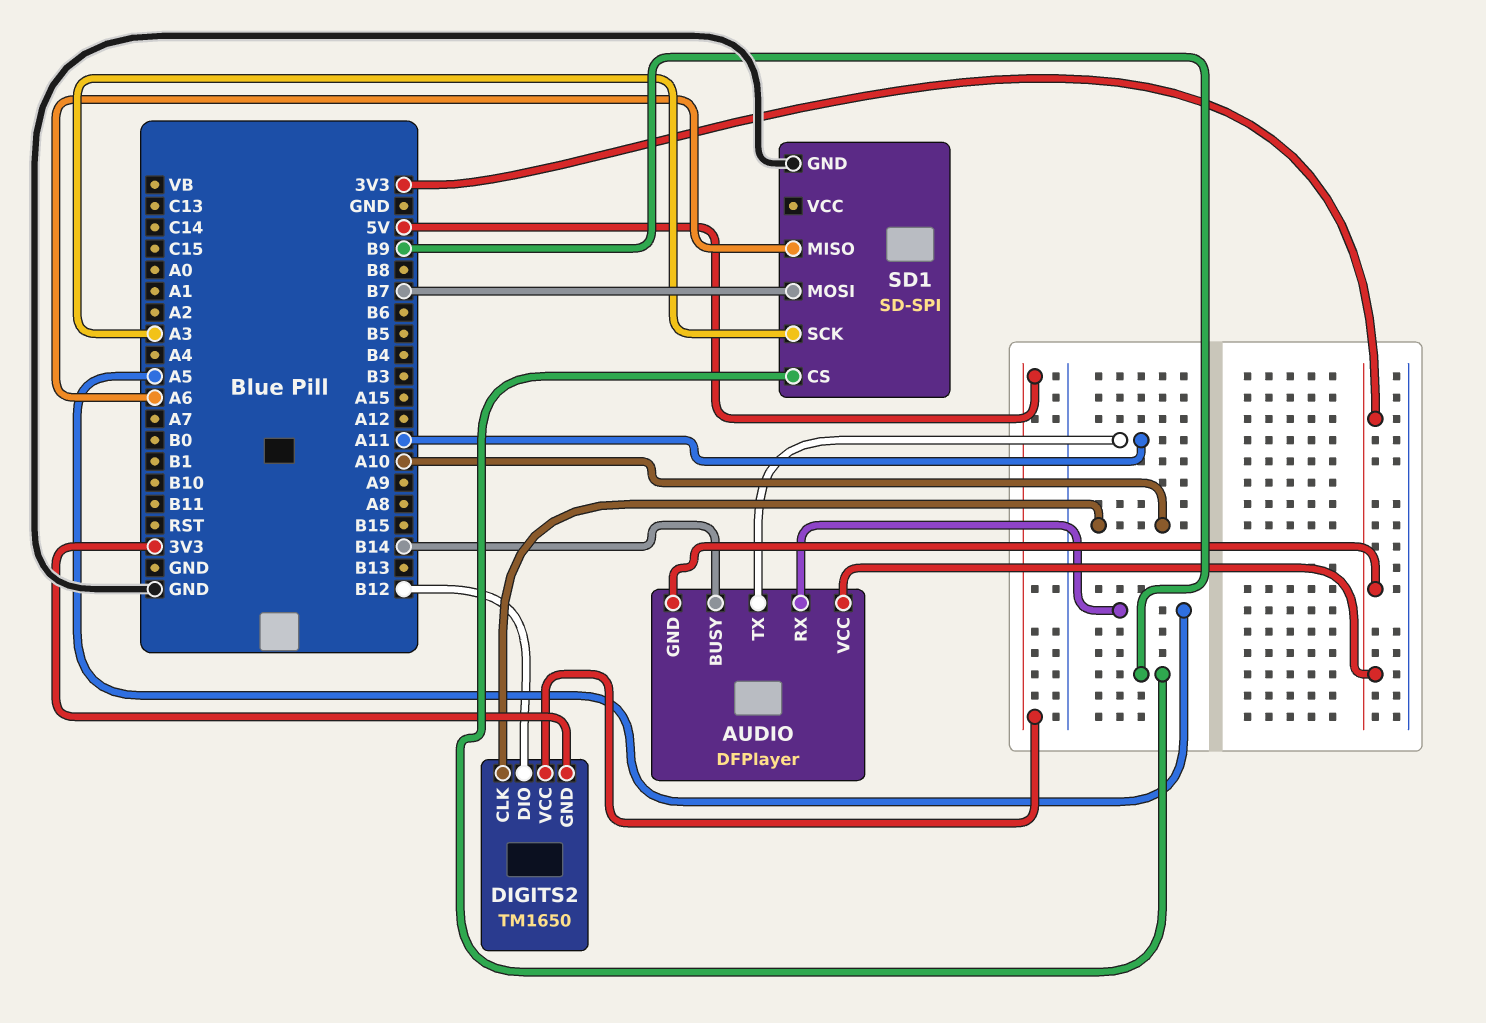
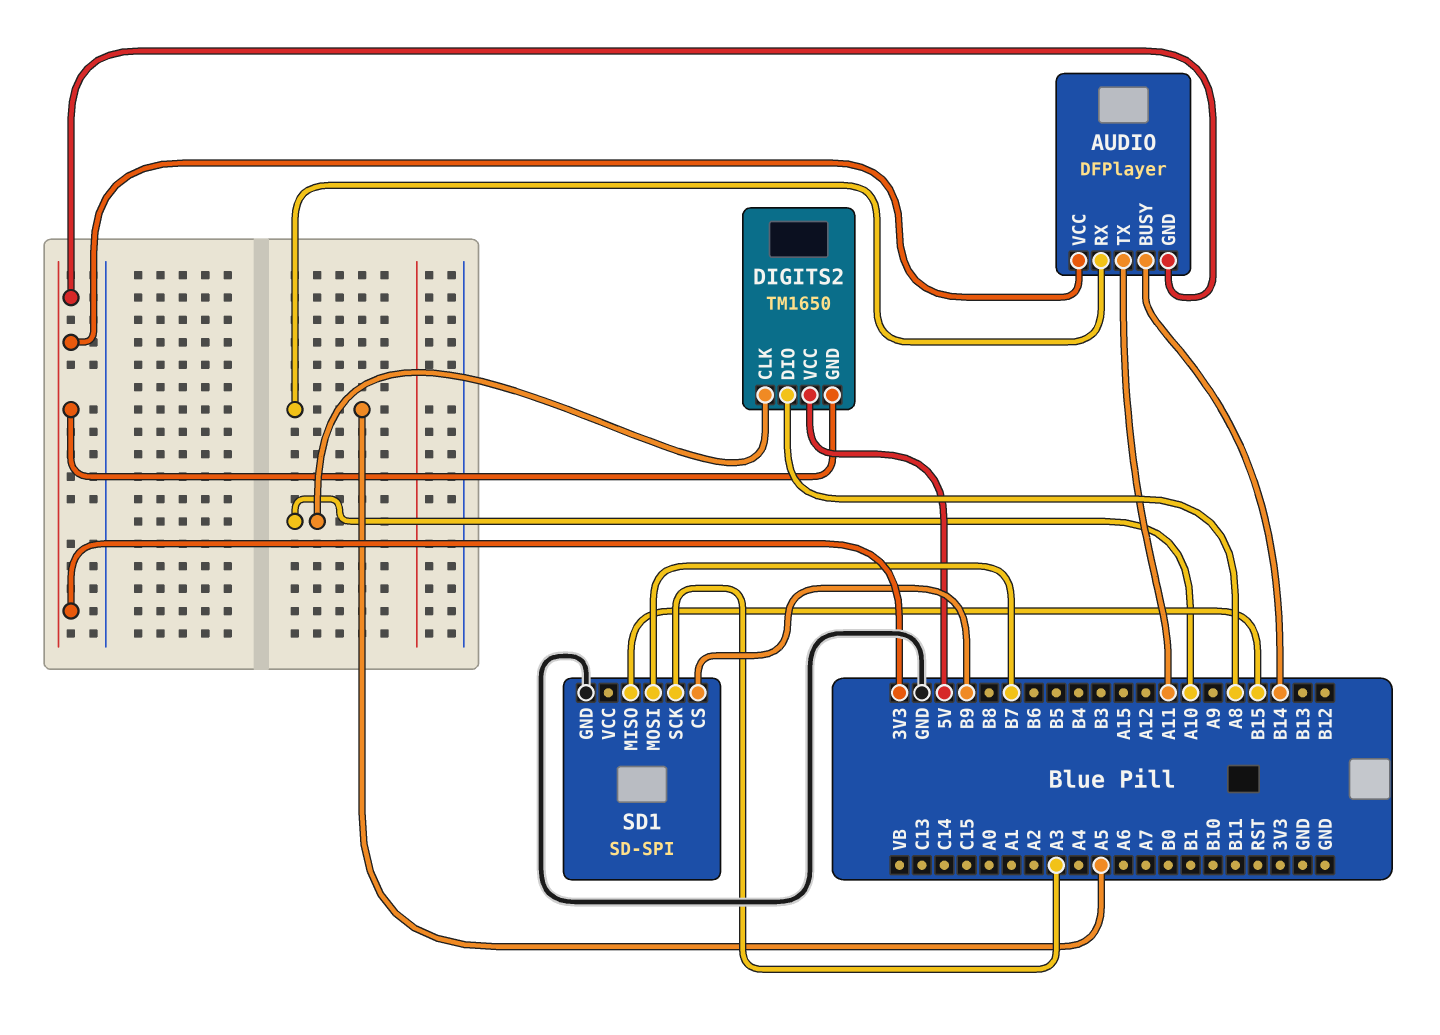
DIGITS2 pin DIO: B12 -> A8
SD1 pin MISO: A6 -> B15

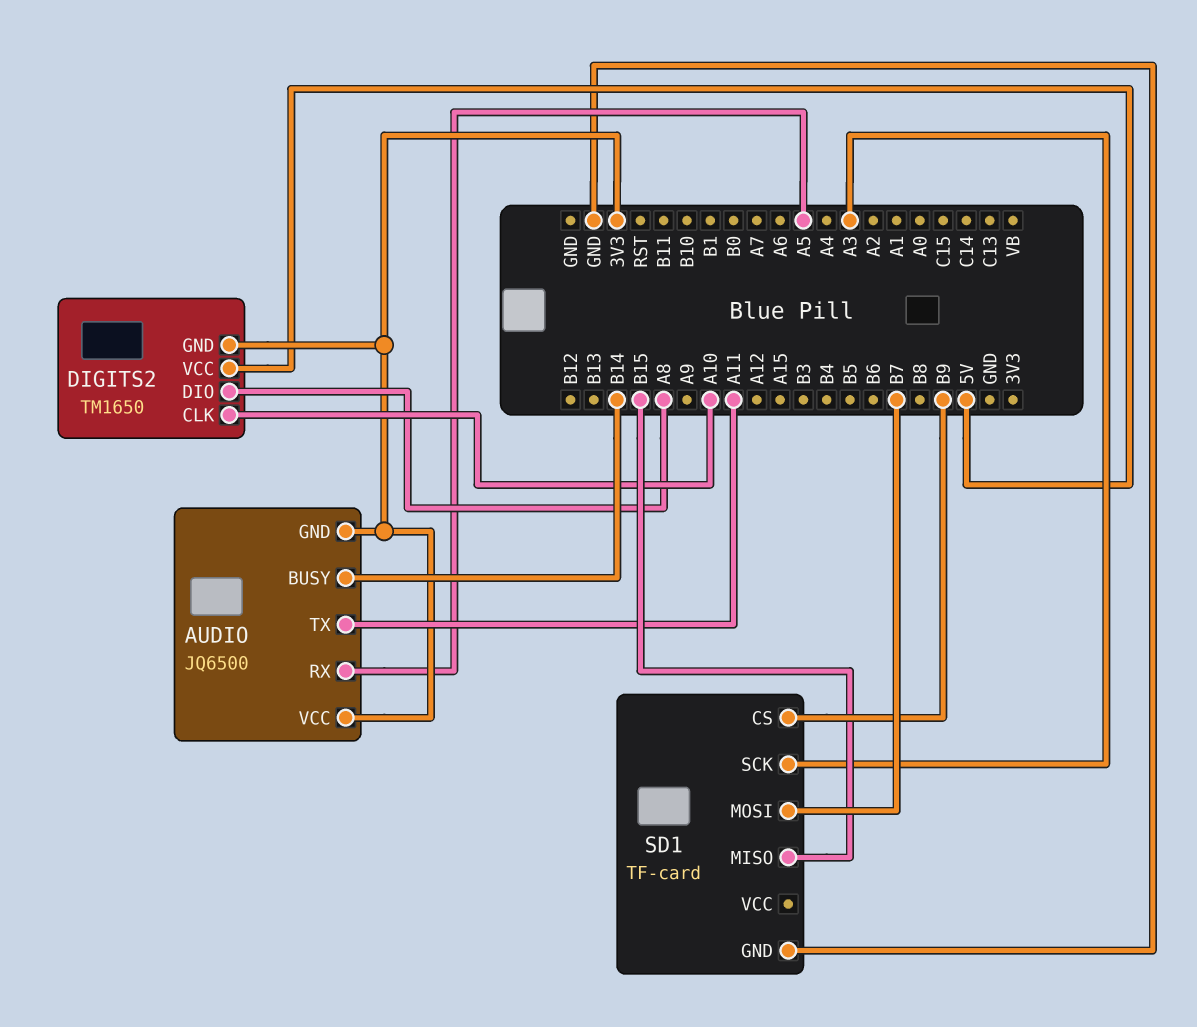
AUDIO: DFPlayer -> JQ6500
SD1: SD-SPI -> TF-card

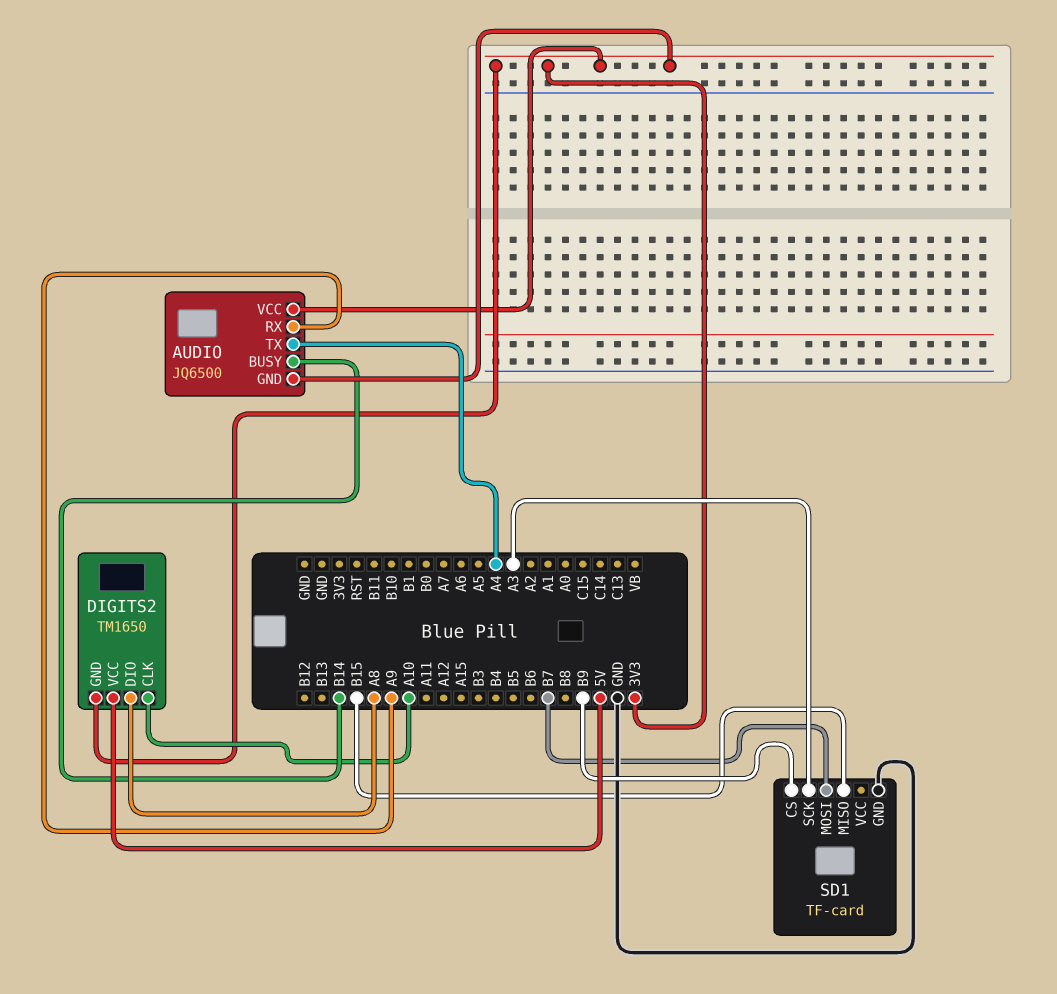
AUDIO pin RX: A5 -> A9
AUDIO pin TX: A11 -> A4

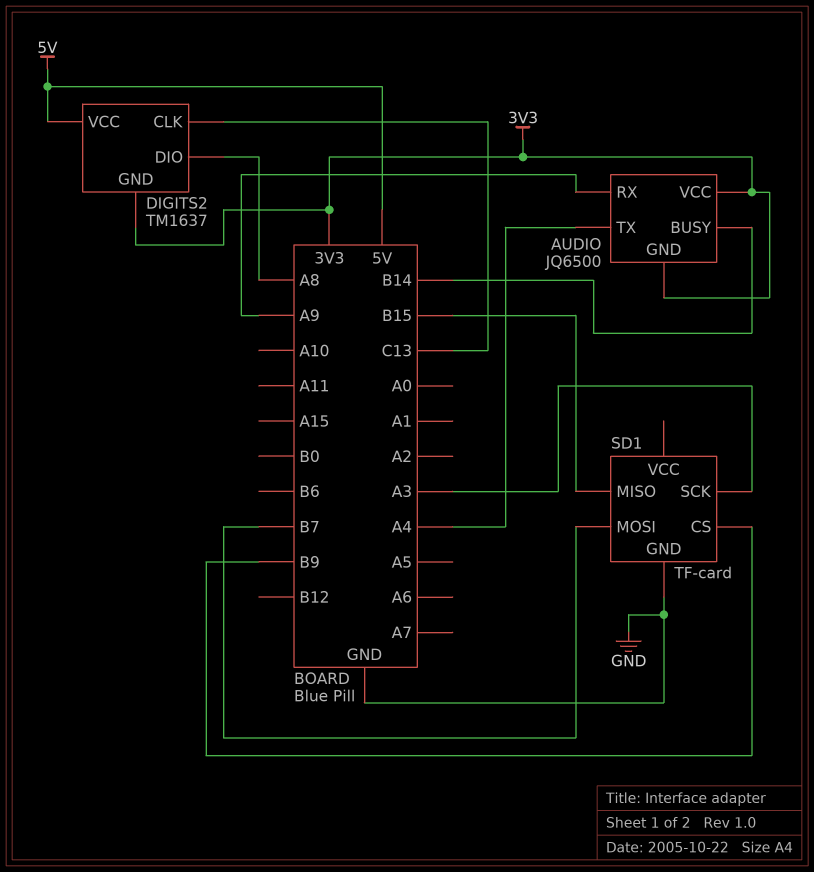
DIGITS2: TM1650 -> TM1637
DIGITS2 pin CLK: A10 -> C13

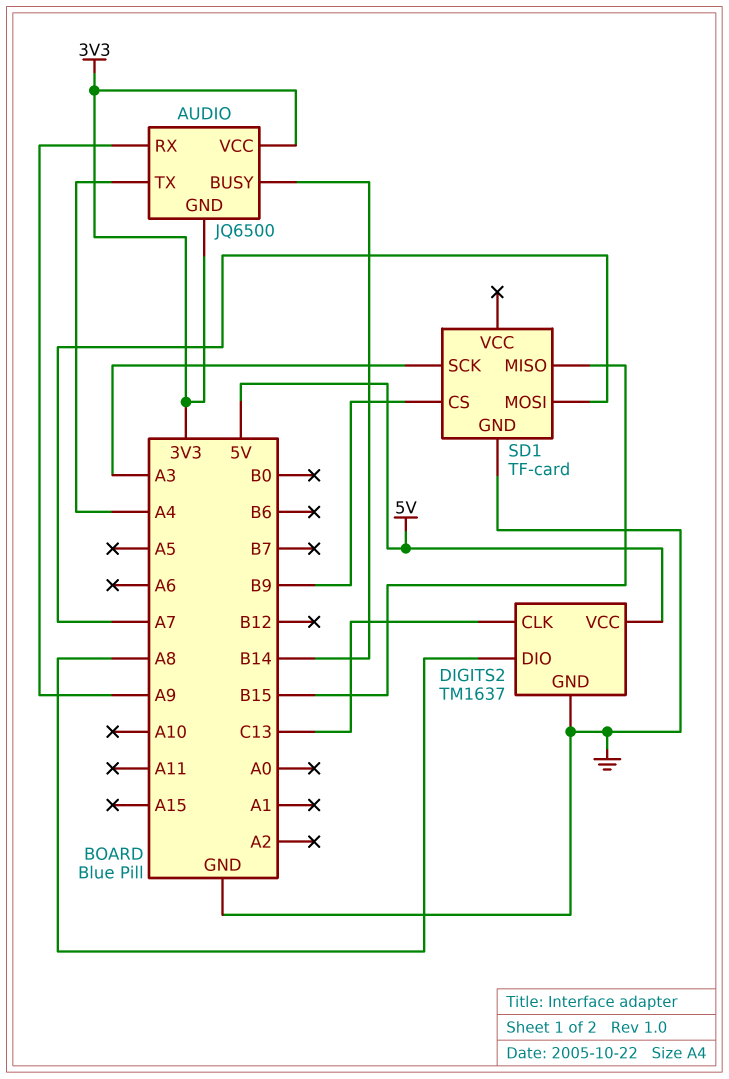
DIGITS2 pin GND: 3V3 -> GND
SD1 pin MOSI: B7 -> A7

